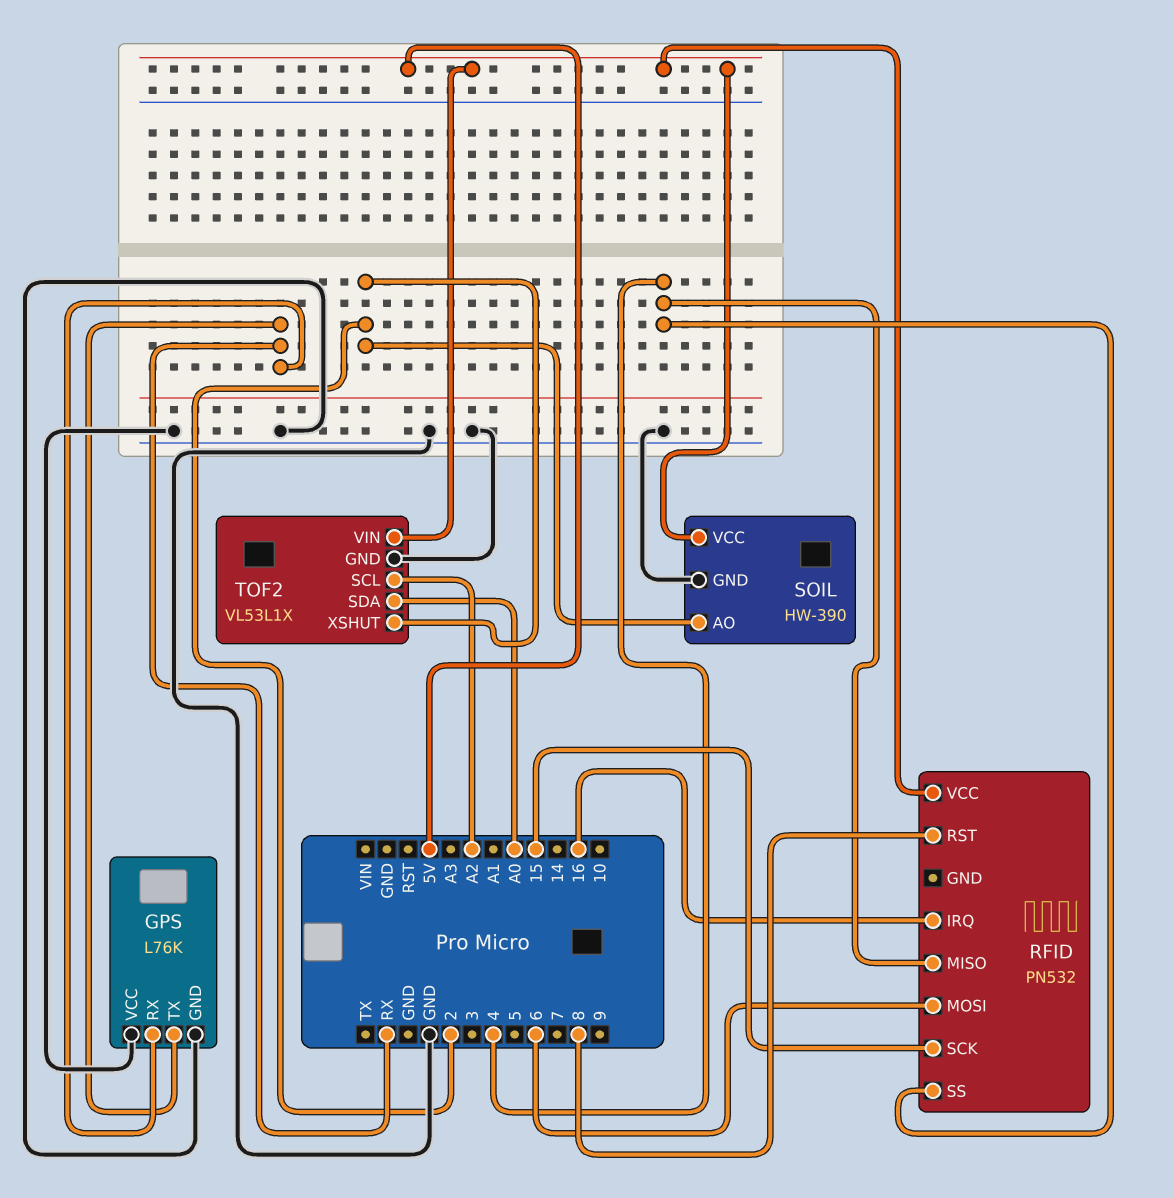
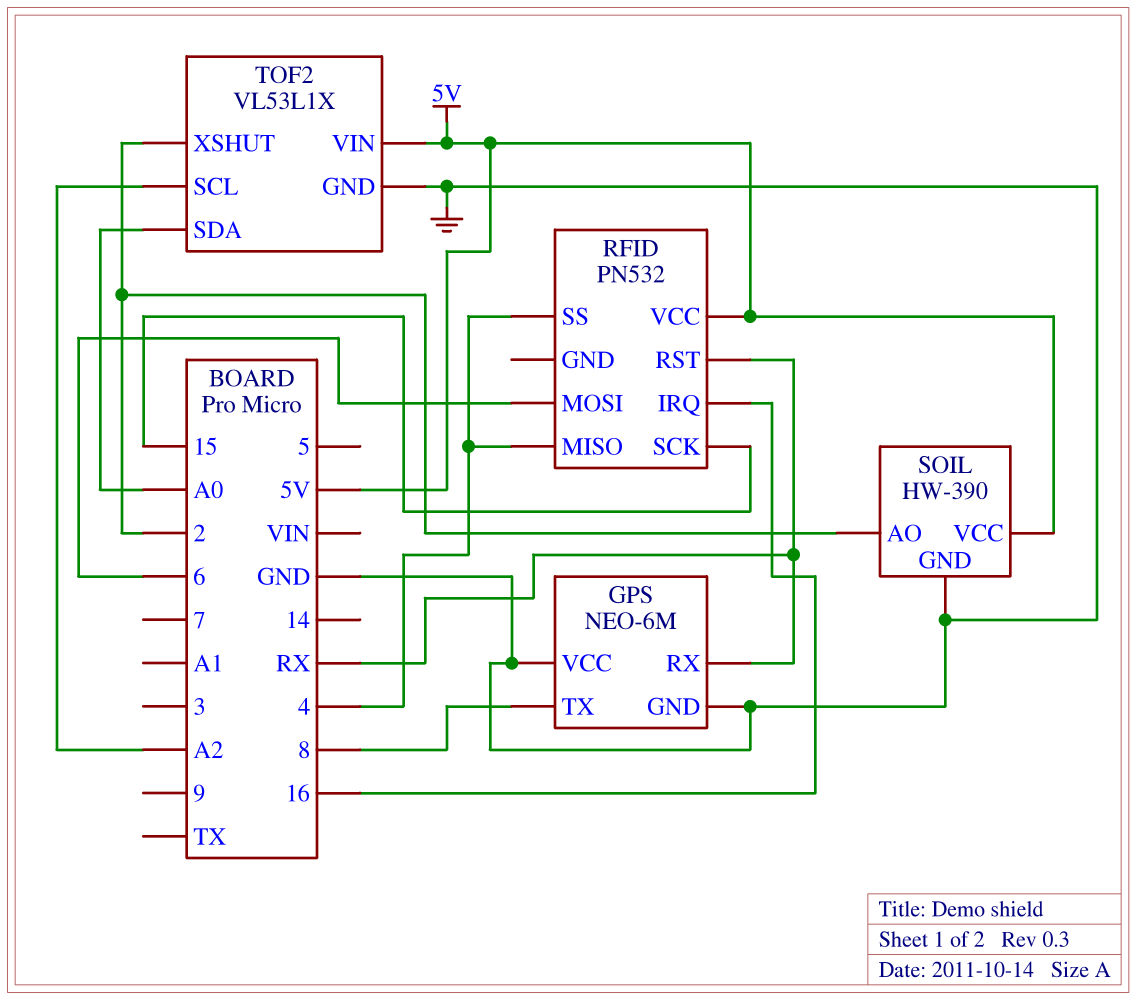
GPS: L76K -> NEO-6M
GPS pin TX: RX -> 8
RFID pin RST: 8 -> RX

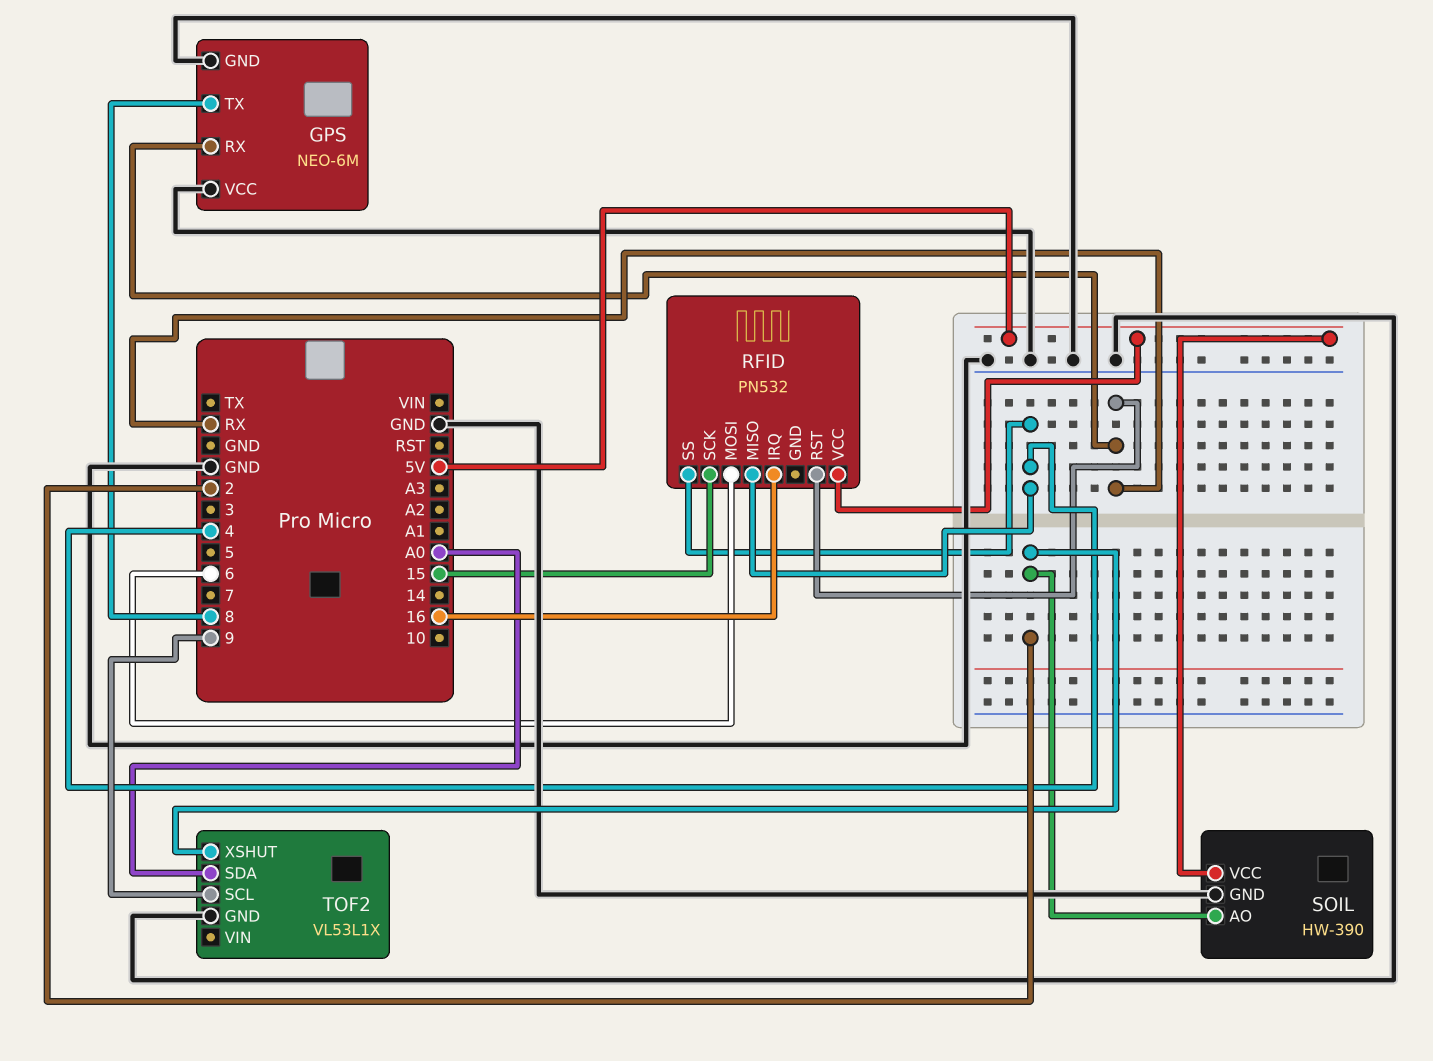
TOF2 pin SCL: A2 -> 9
TOF2 pin VIN: 5V -> none

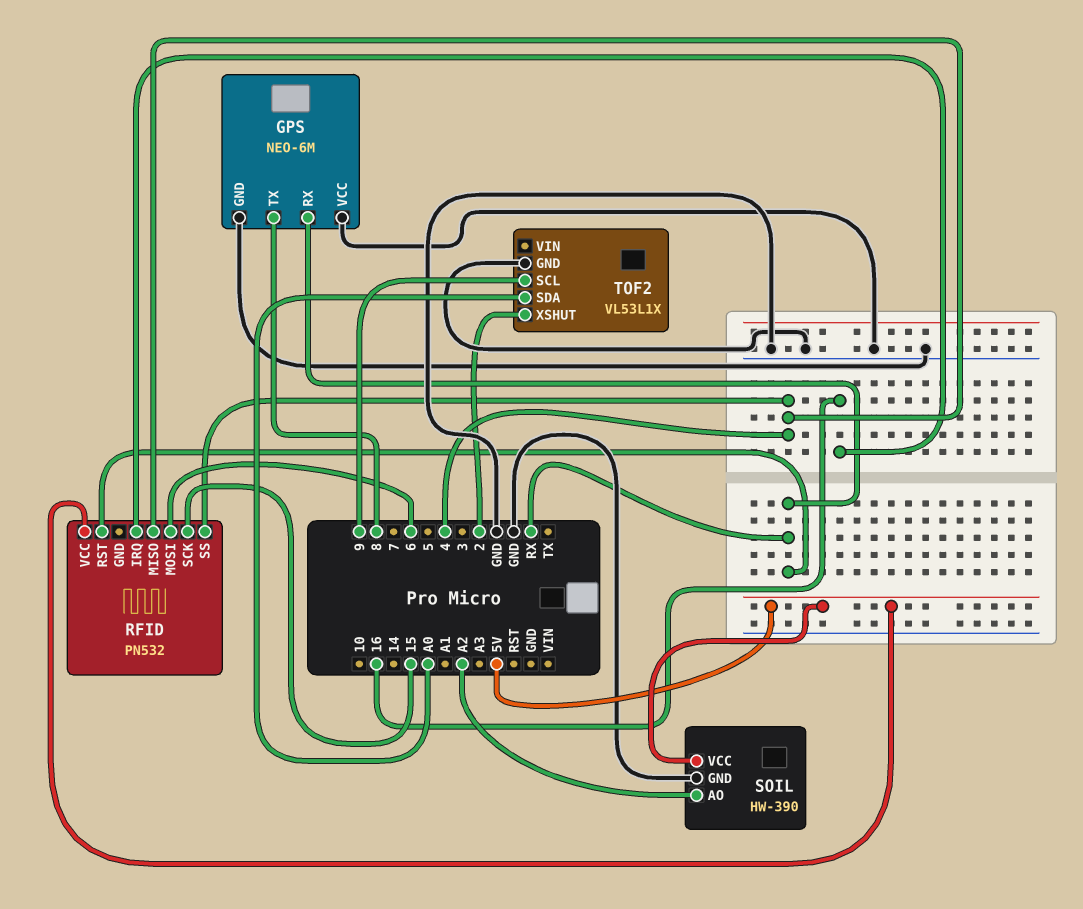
SOIL pin AO: 2 -> A2

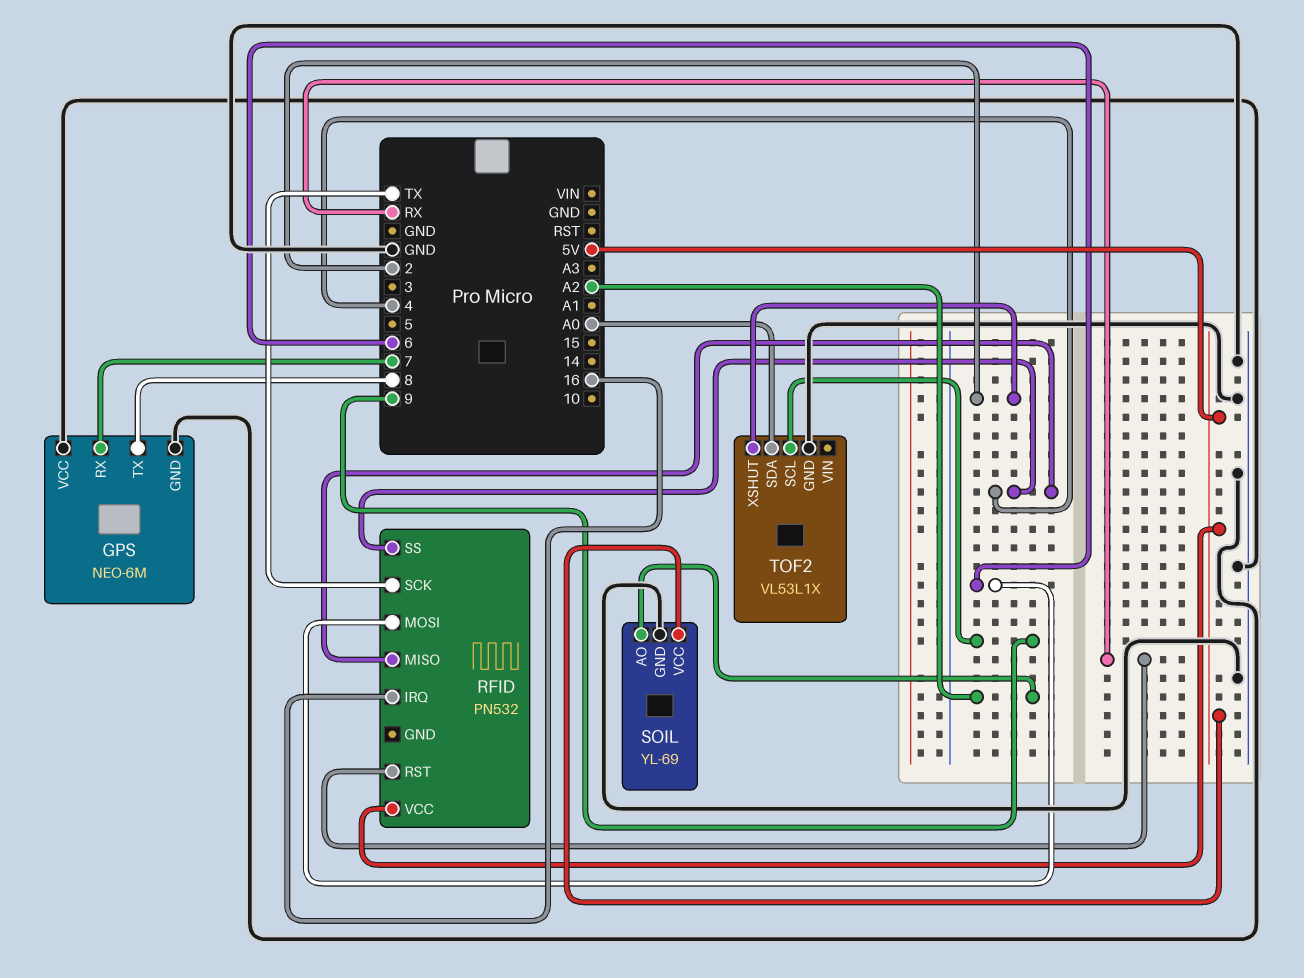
GPS pin RX: RX -> 7
RFID pin SCK: 15 -> TX
SOIL: HW-390 -> YL-69

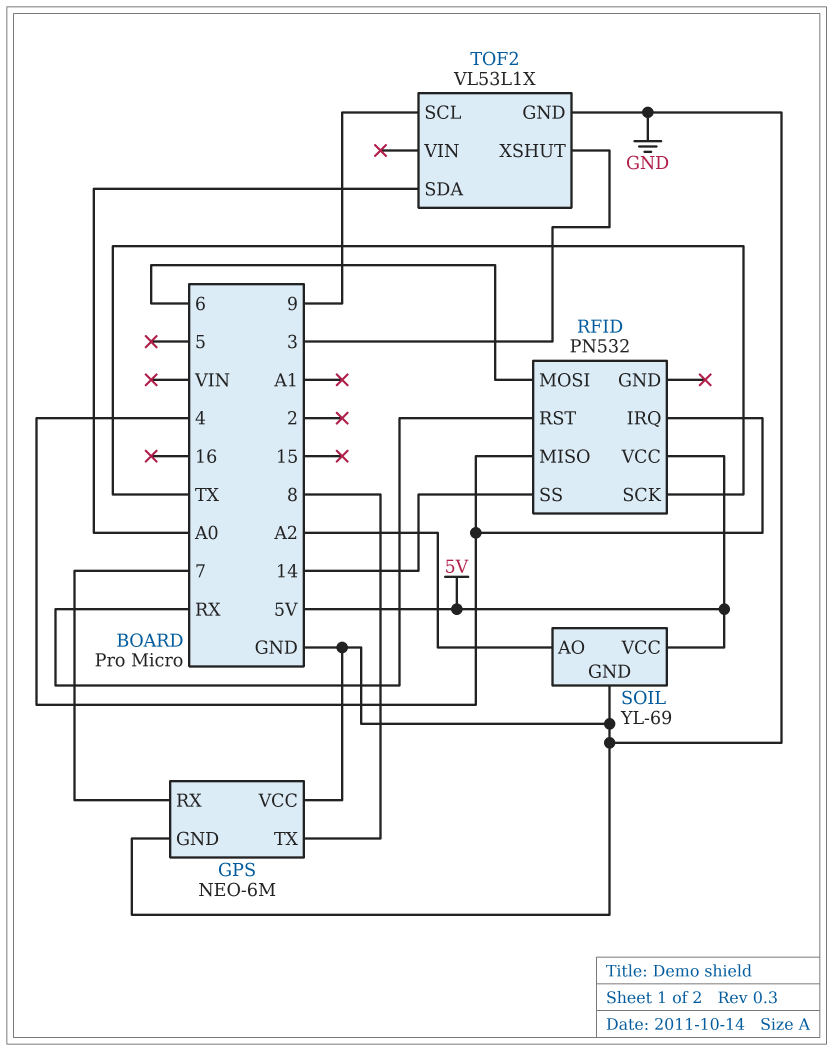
RFID pin IRQ: 16 -> 4
RFID pin SS: 4 -> 14
TOF2 pin XSHUT: 2 -> 3

